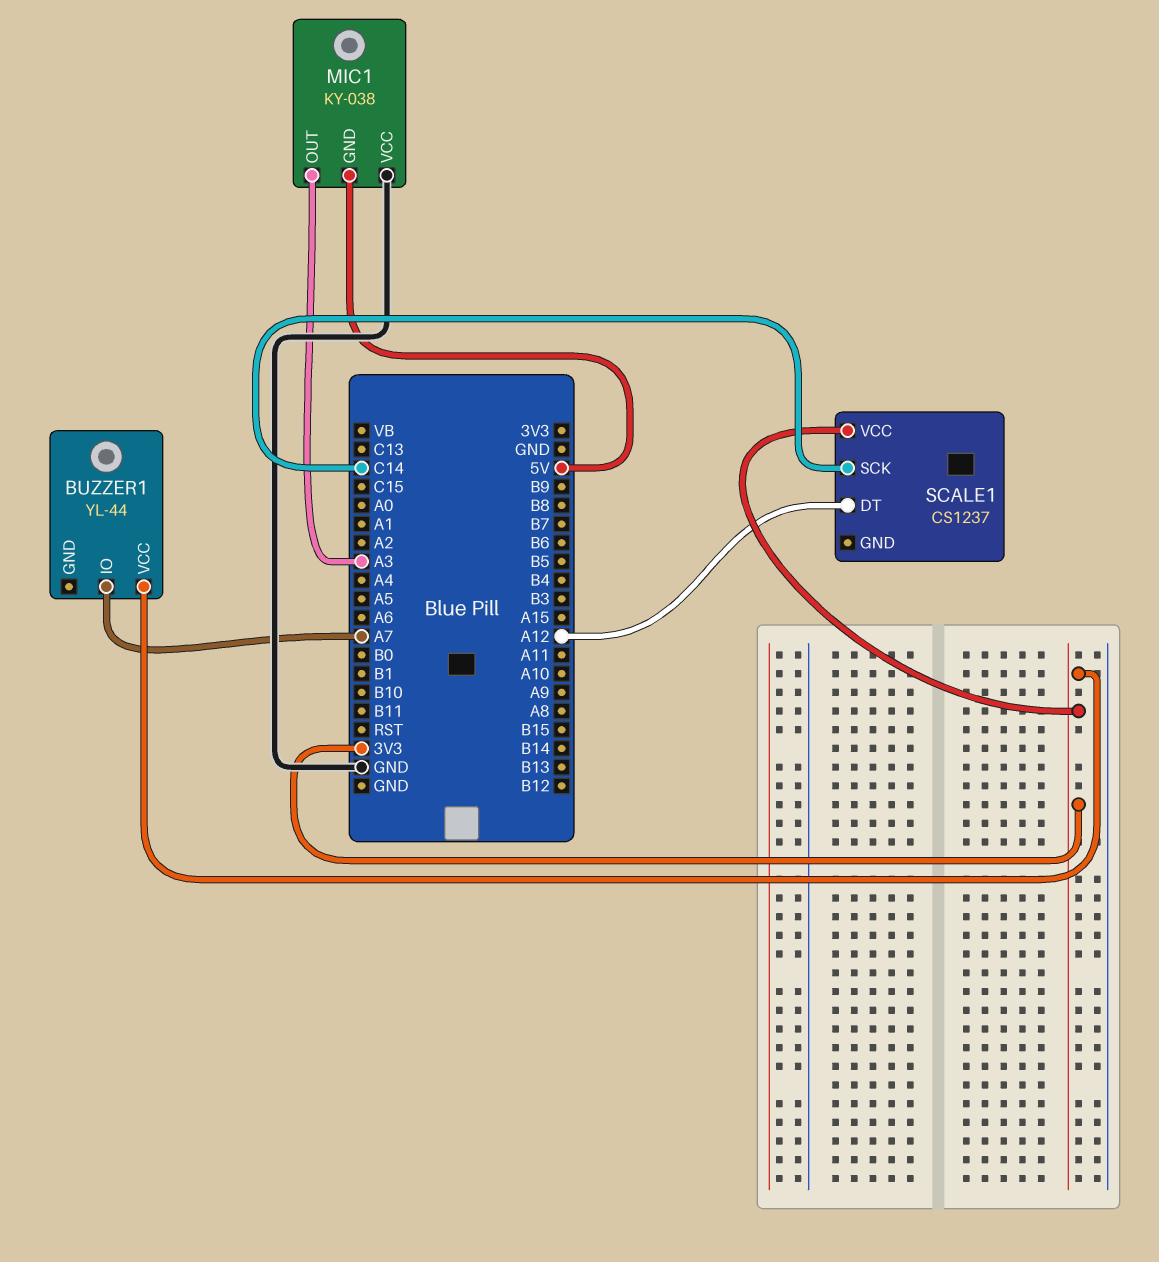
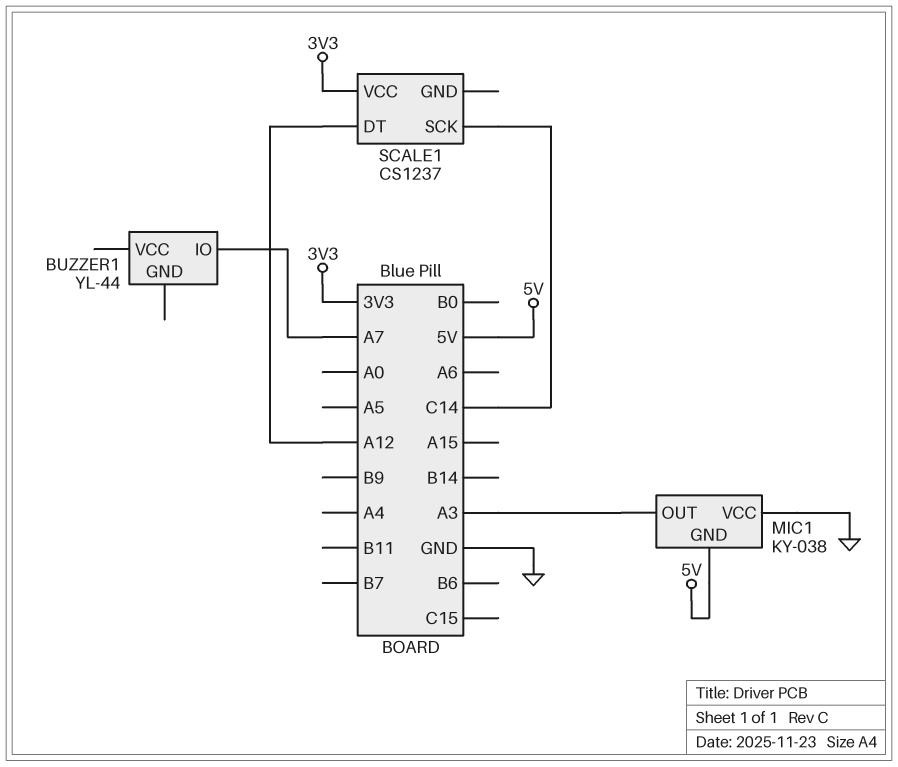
BUZZER1 pin VCC: 3V3 -> none

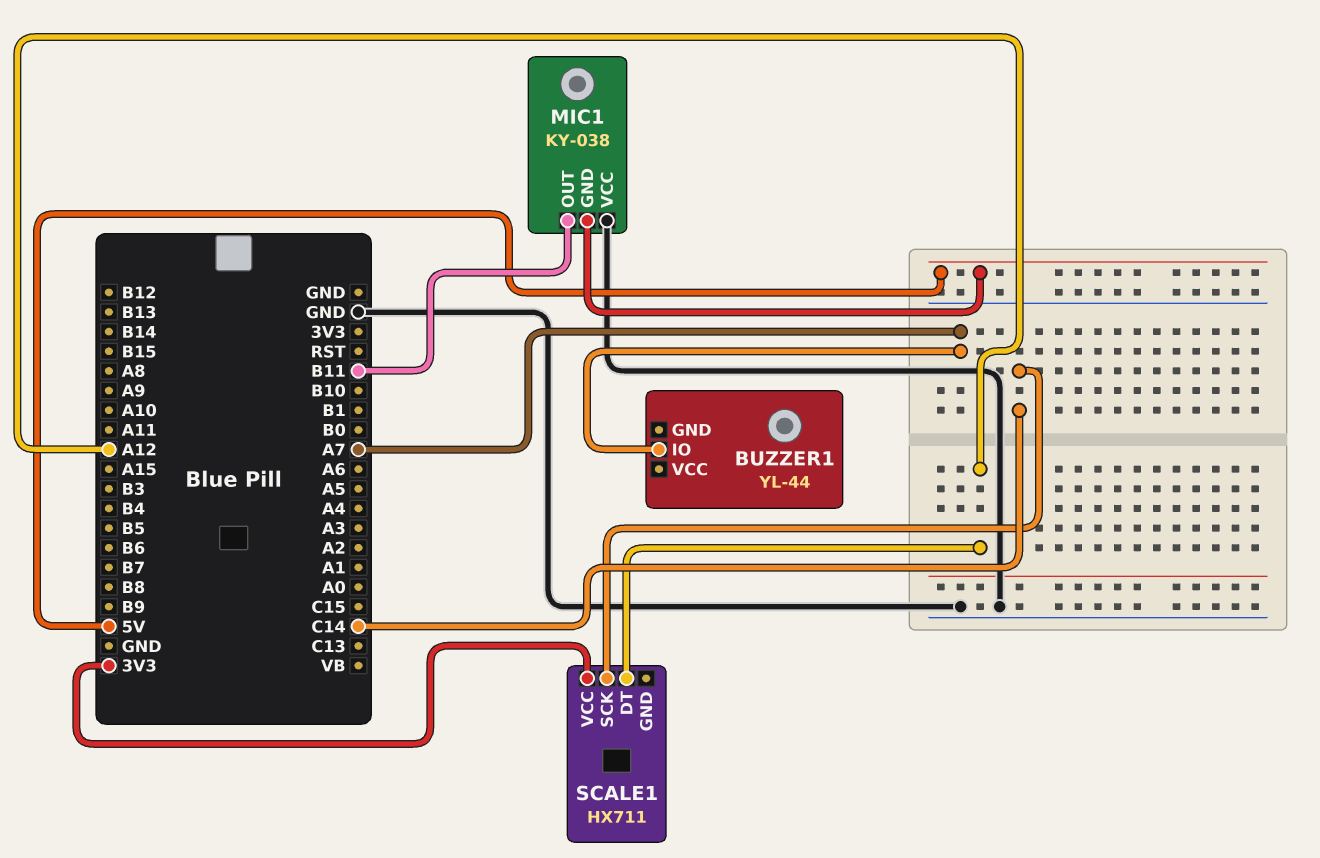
MIC1 pin OUT: A3 -> B11
SCALE1: CS1237 -> HX711

